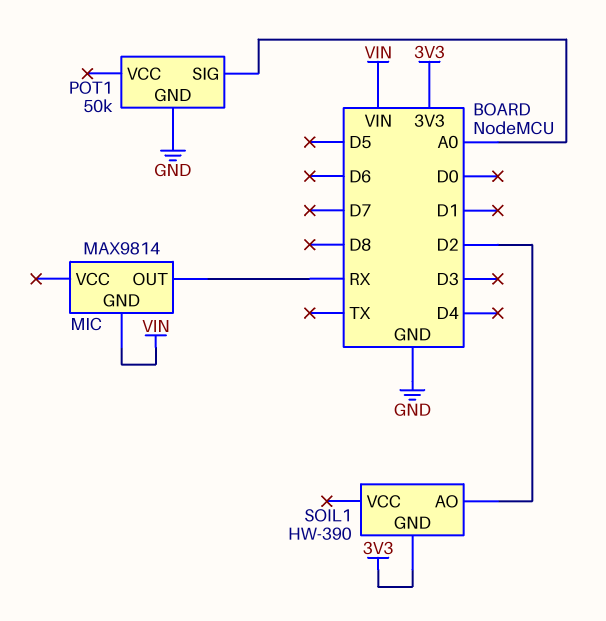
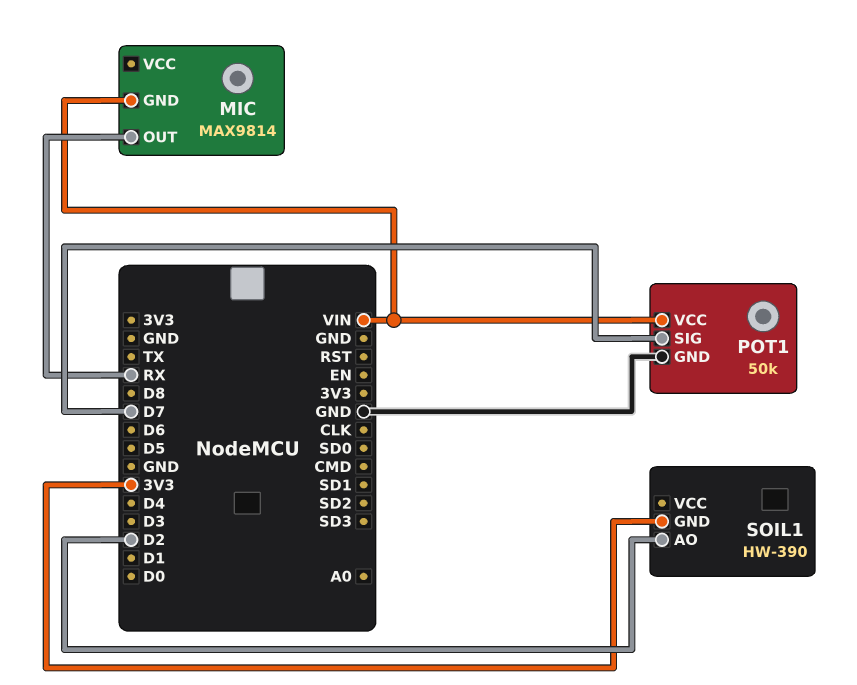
POT1 pin SIG: A0 -> D7
POT1 pin VCC: none -> VIN

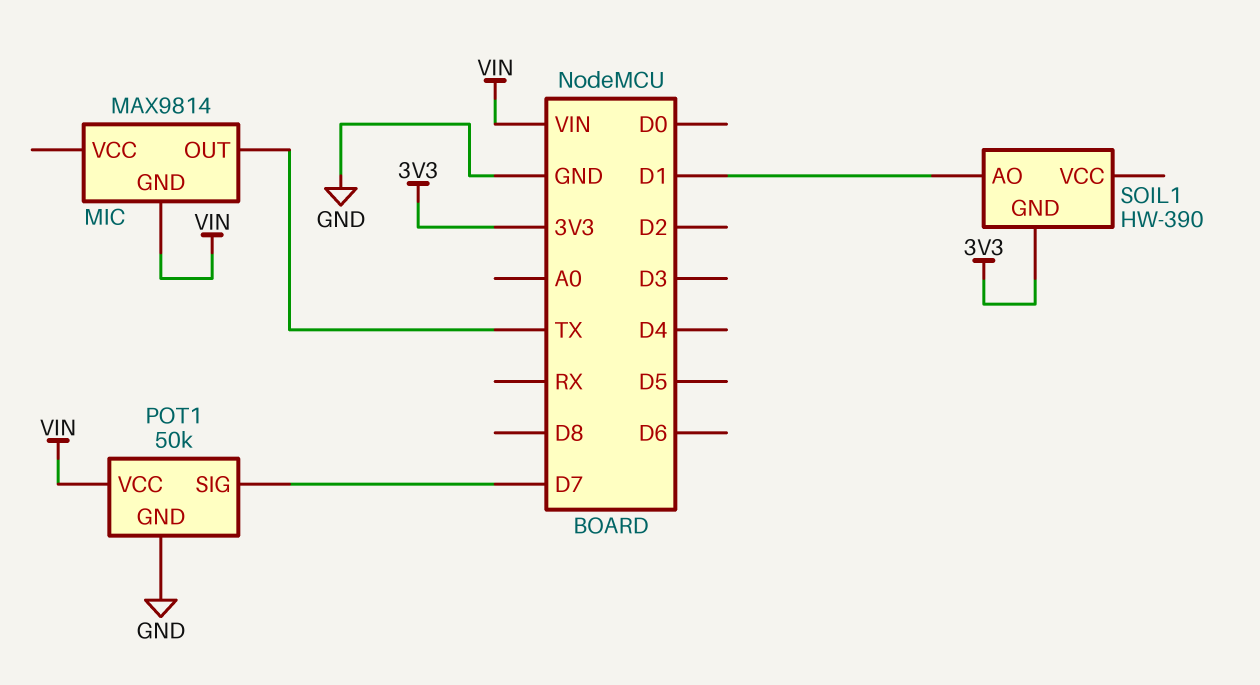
MIC pin OUT: RX -> TX
SOIL1 pin AO: D2 -> D1

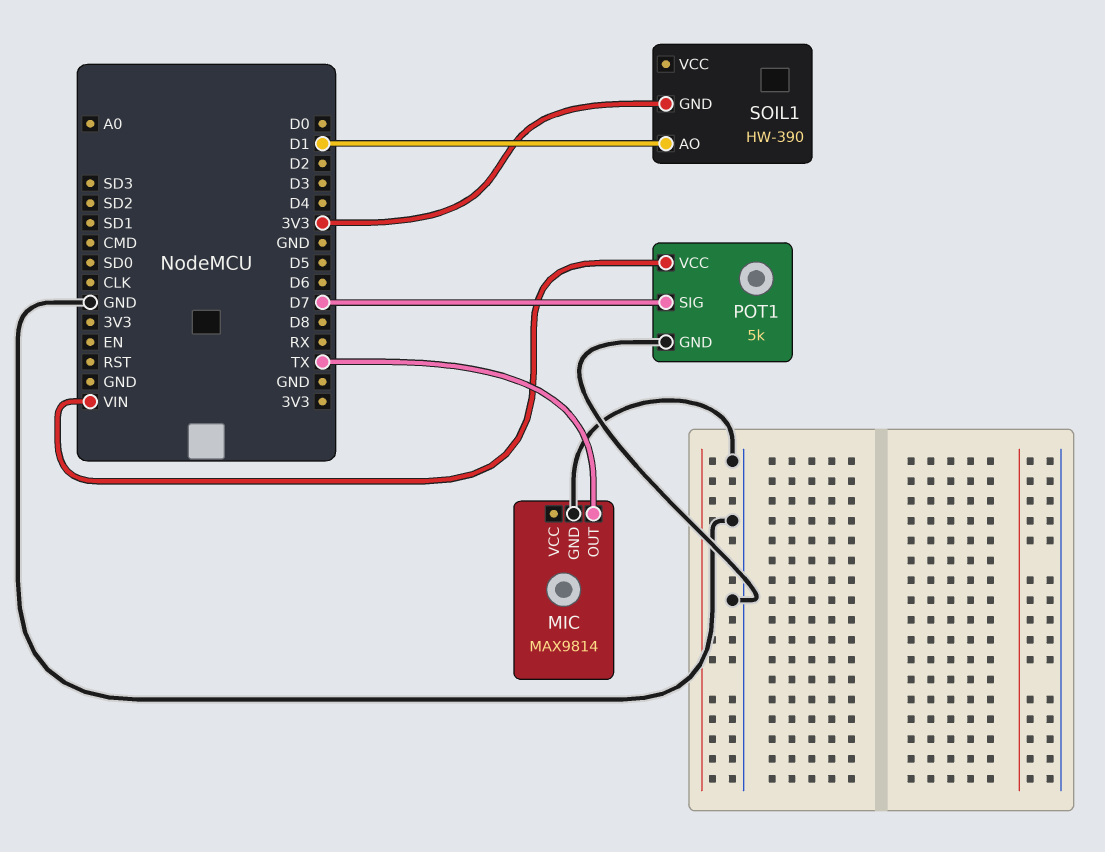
MIC pin GND: VIN -> GND
POT1: 50k -> 5k

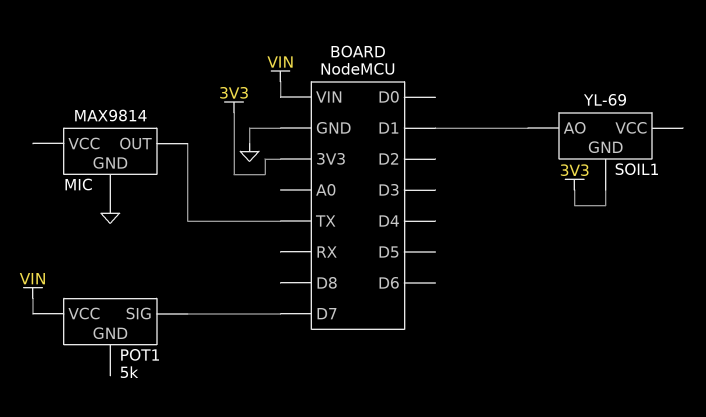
POT1 pin GND: GND -> none
SOIL1: HW-390 -> YL-69

